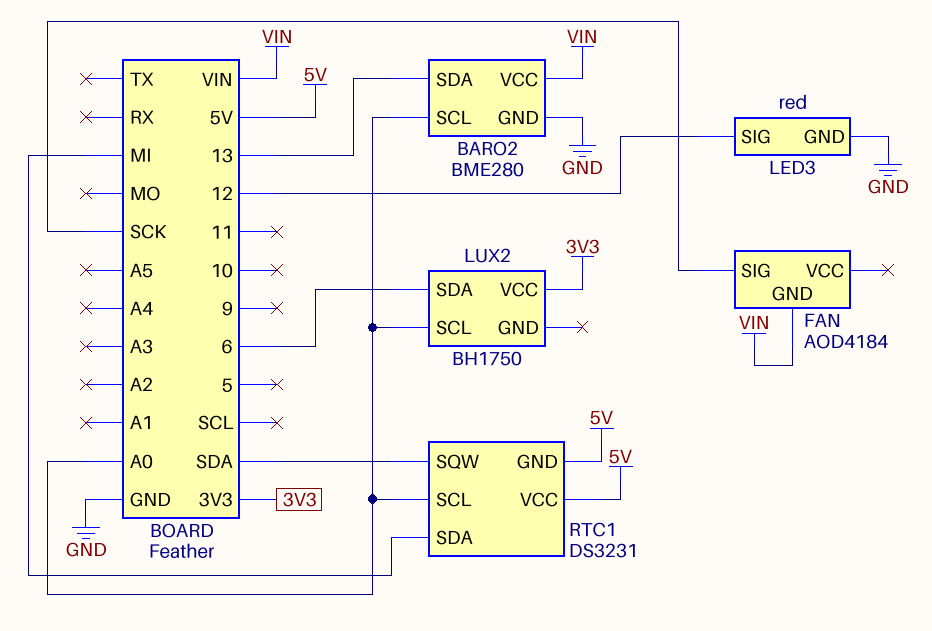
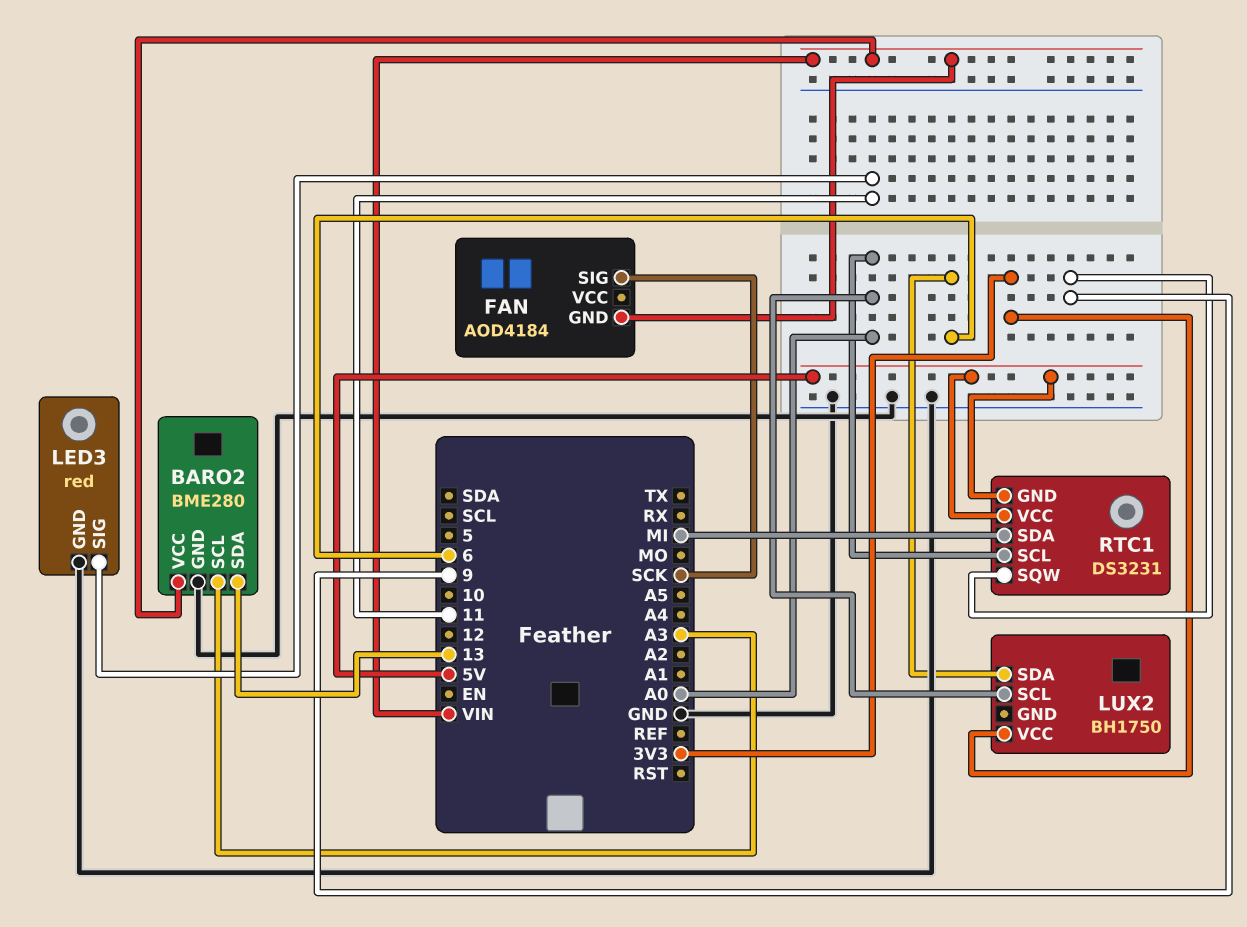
BARO2 pin SCL: A0 -> A3
LED3 pin SIG: 12 -> 11
RTC1 pin SQW: SDA -> 9

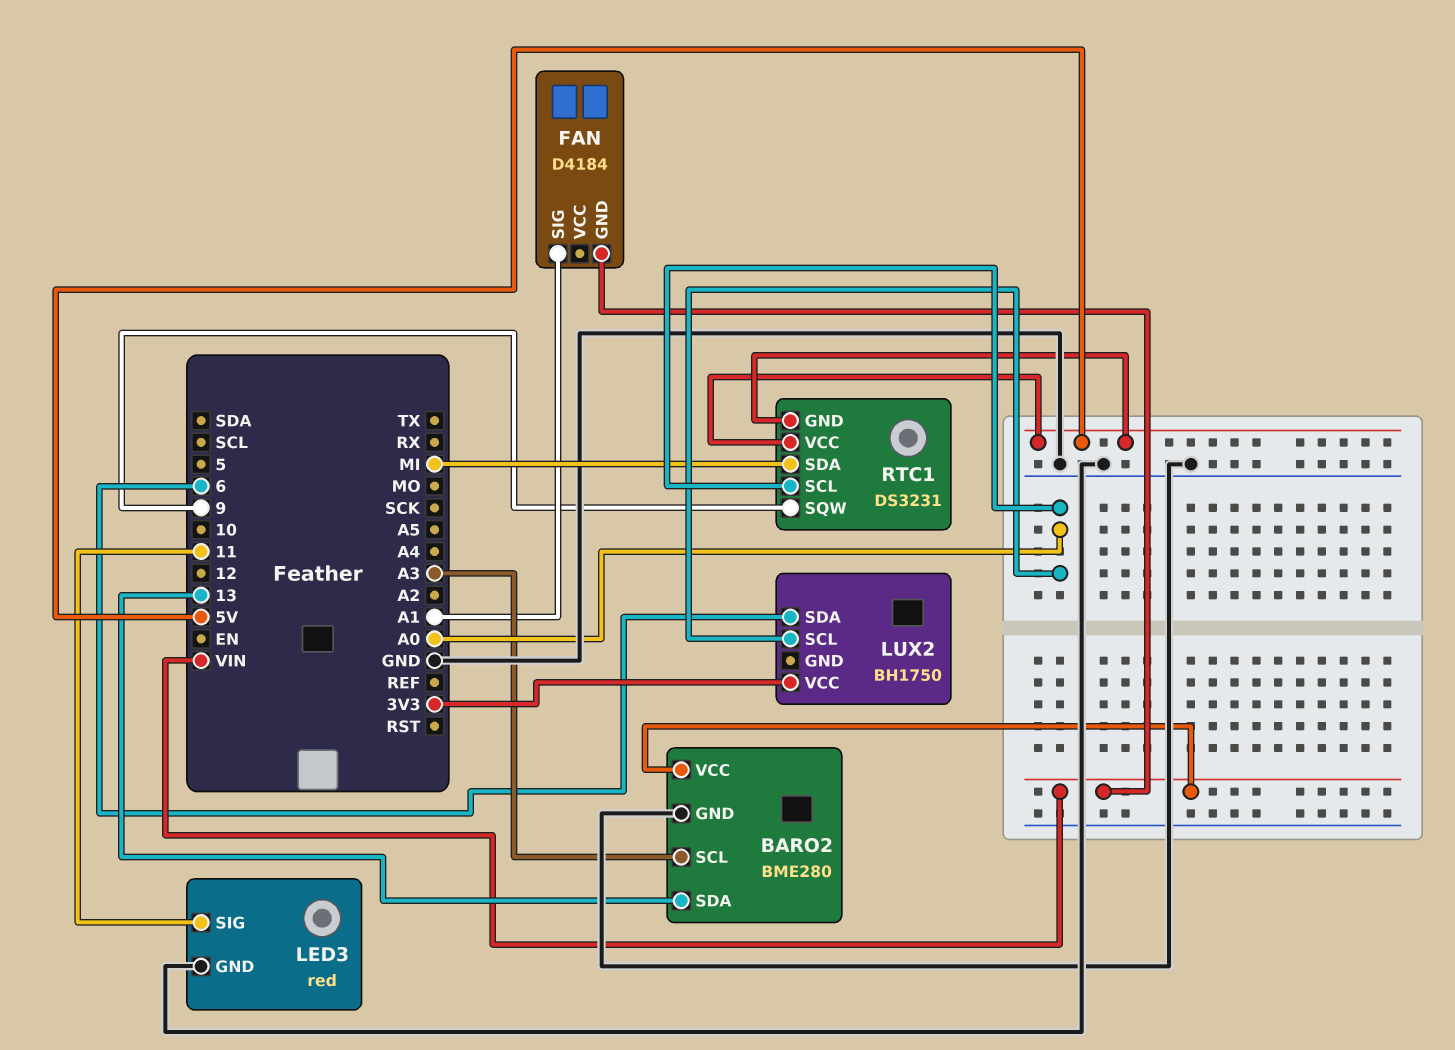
FAN: AOD4184 -> D4184
FAN pin SIG: SCK -> A1

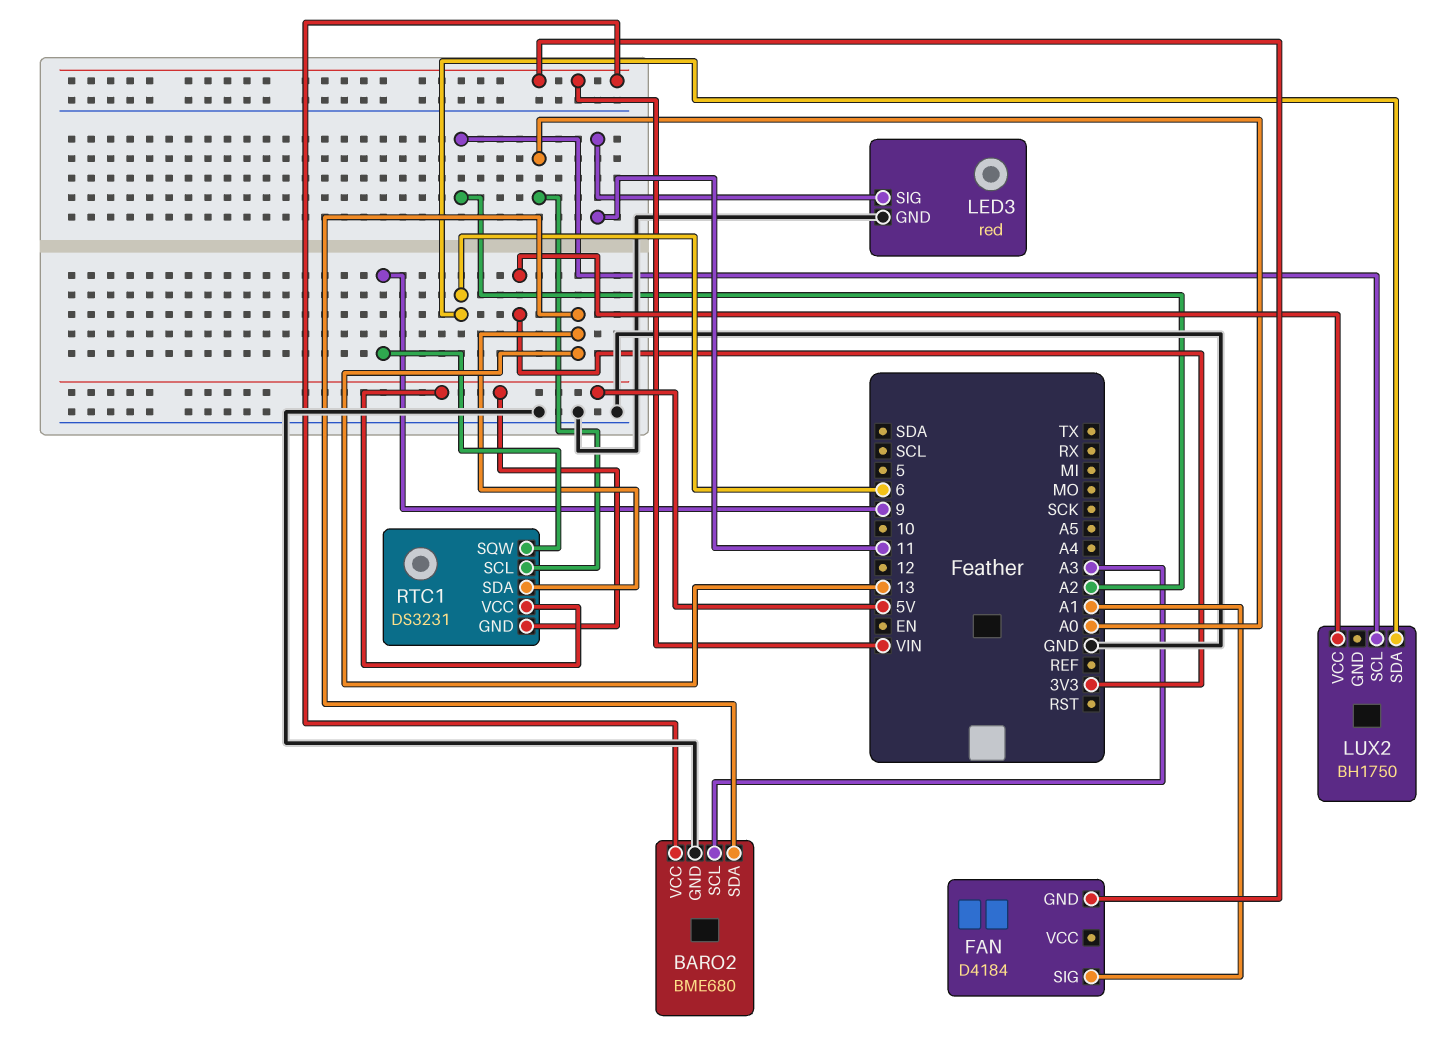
BARO2: BME280 -> BME680
LUX2 pin SCL: A0 -> A2
RTC1 pin SDA: MI -> 13

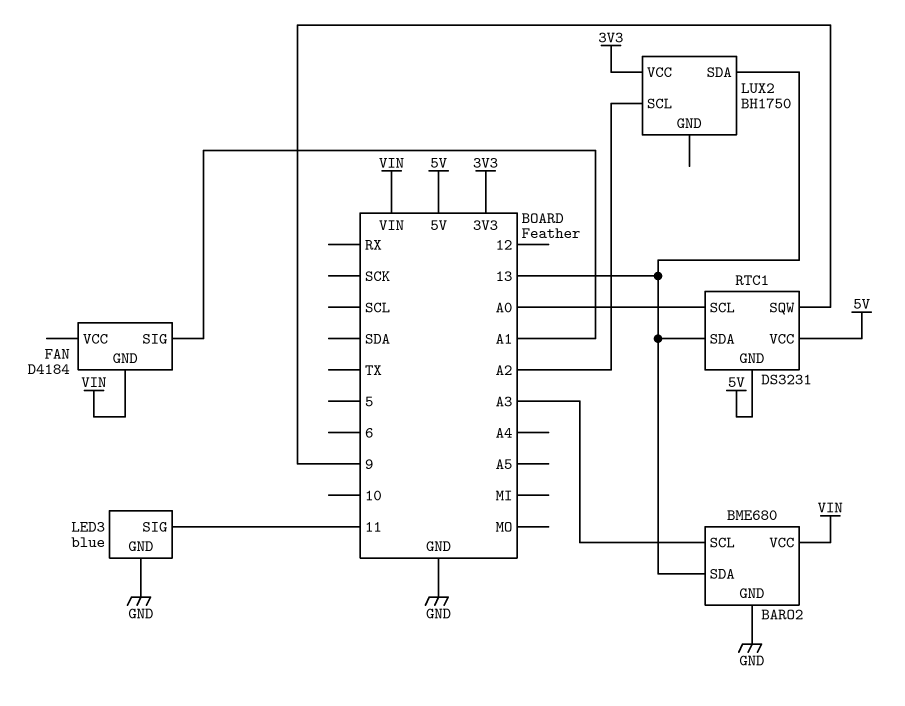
LED3: red -> blue
LUX2 pin SDA: 6 -> 13

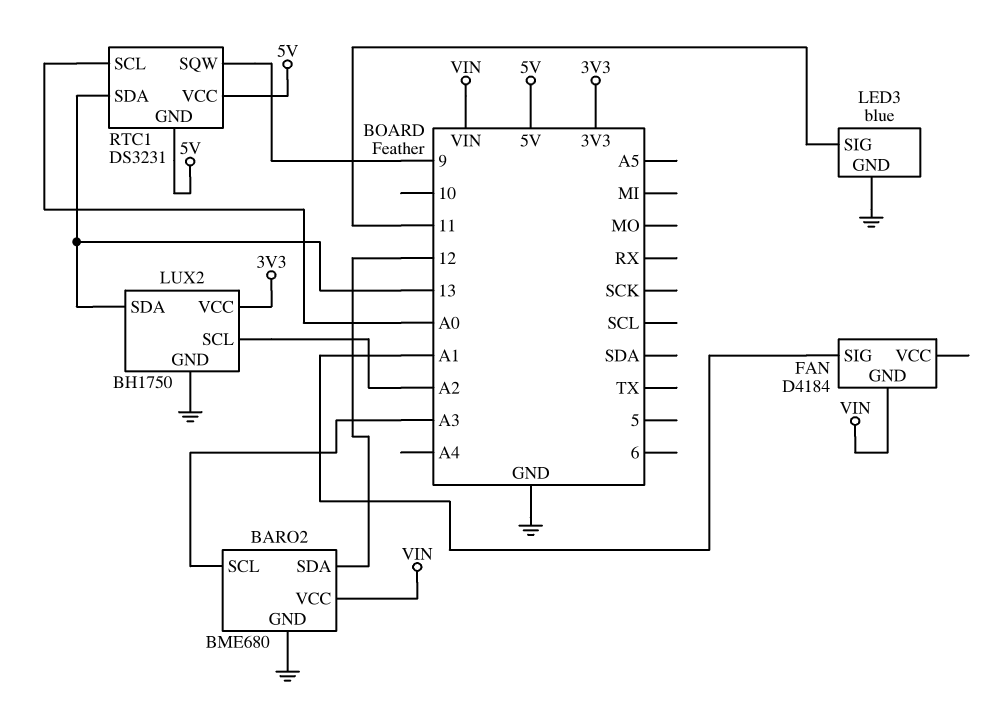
BARO2 pin SDA: 13 -> 12
LUX2 pin GND: none -> GND

